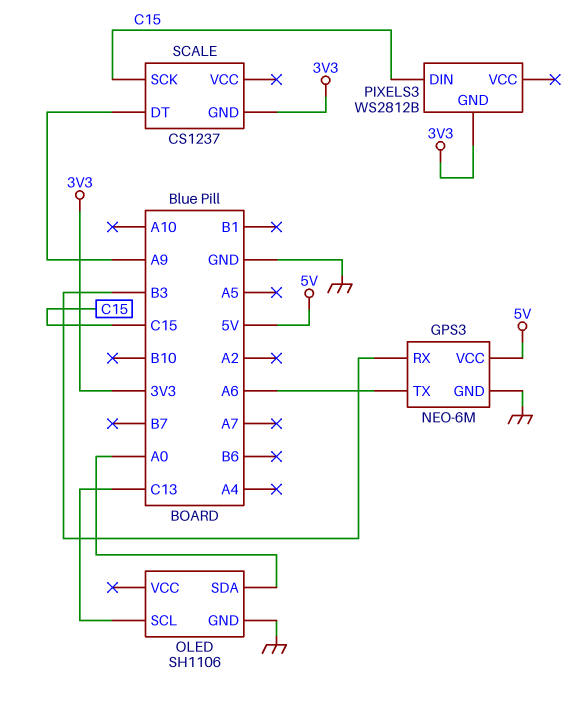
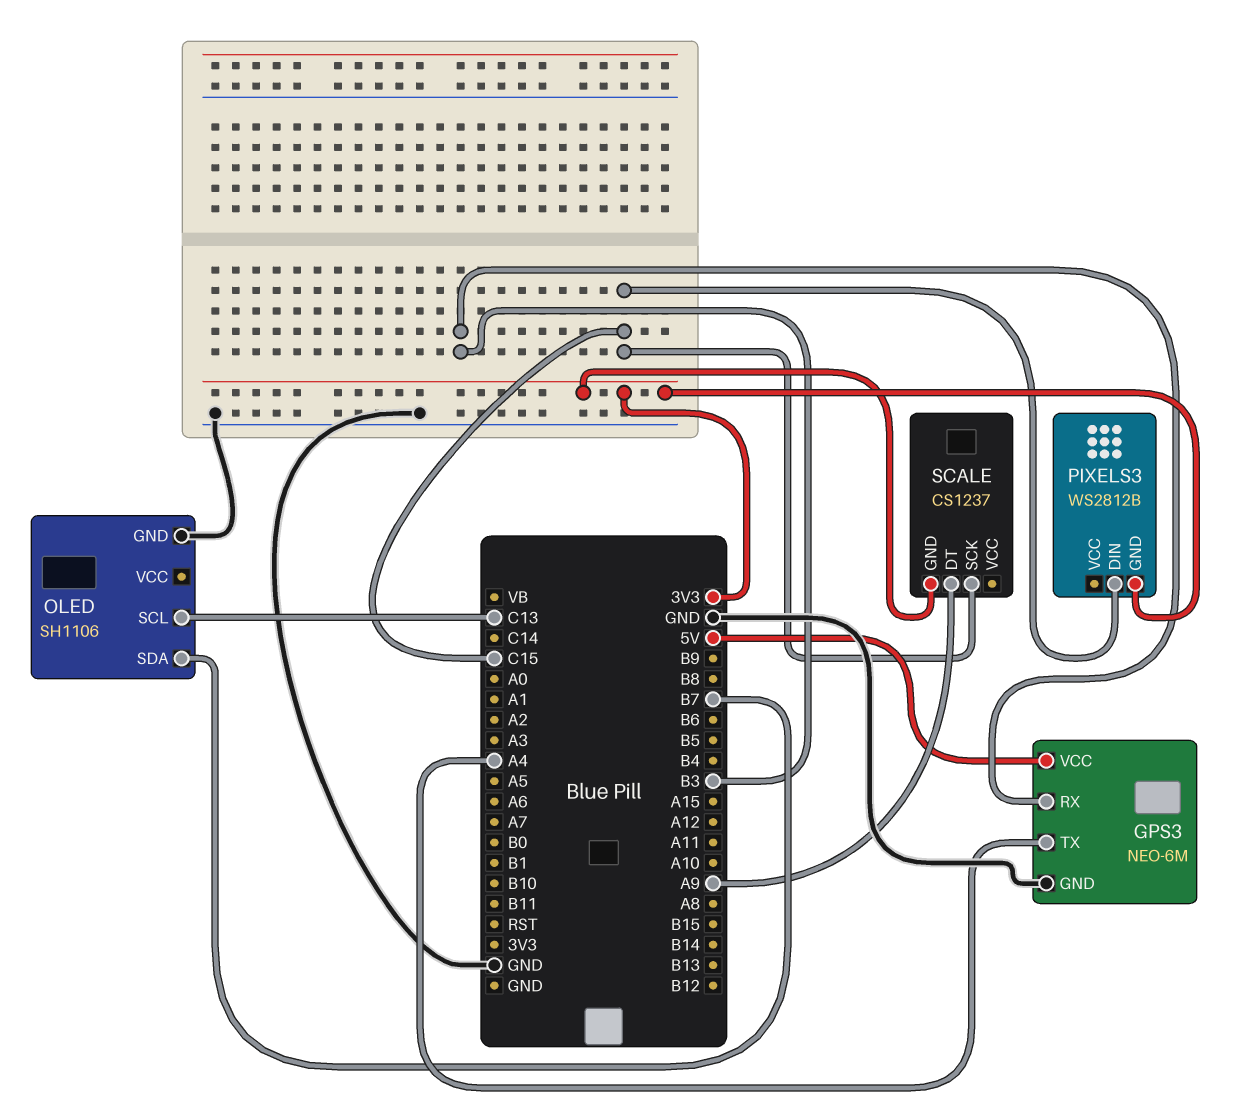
GPS3 pin TX: A6 -> A4
OLED pin SDA: A0 -> B7

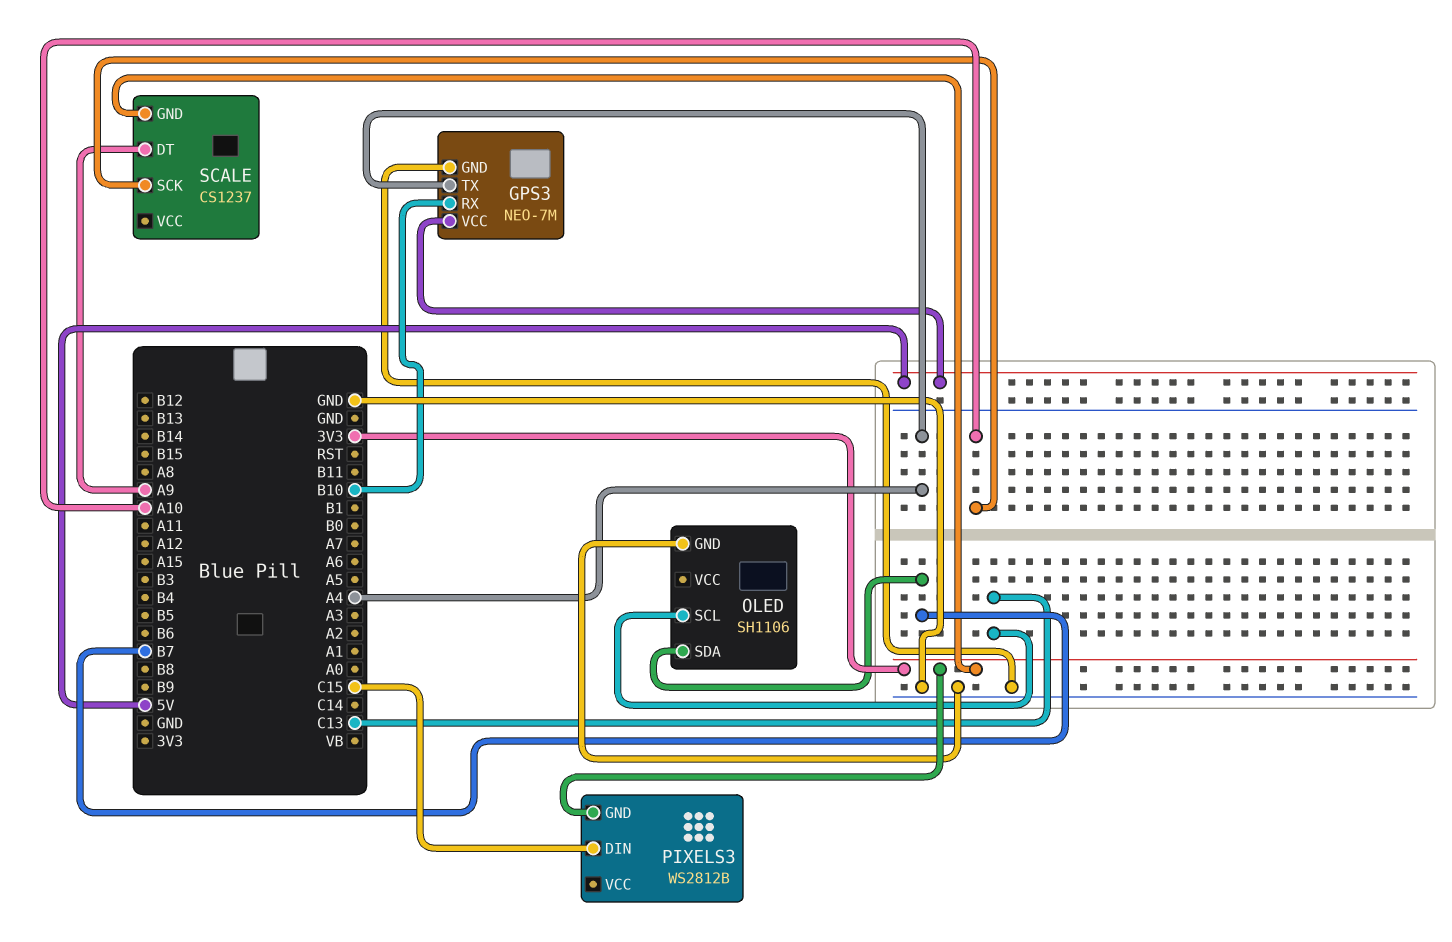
GPS3: NEO-6M -> NEO-7M
GPS3 pin RX: B3 -> B10
SCALE pin SCK: C15 -> A10

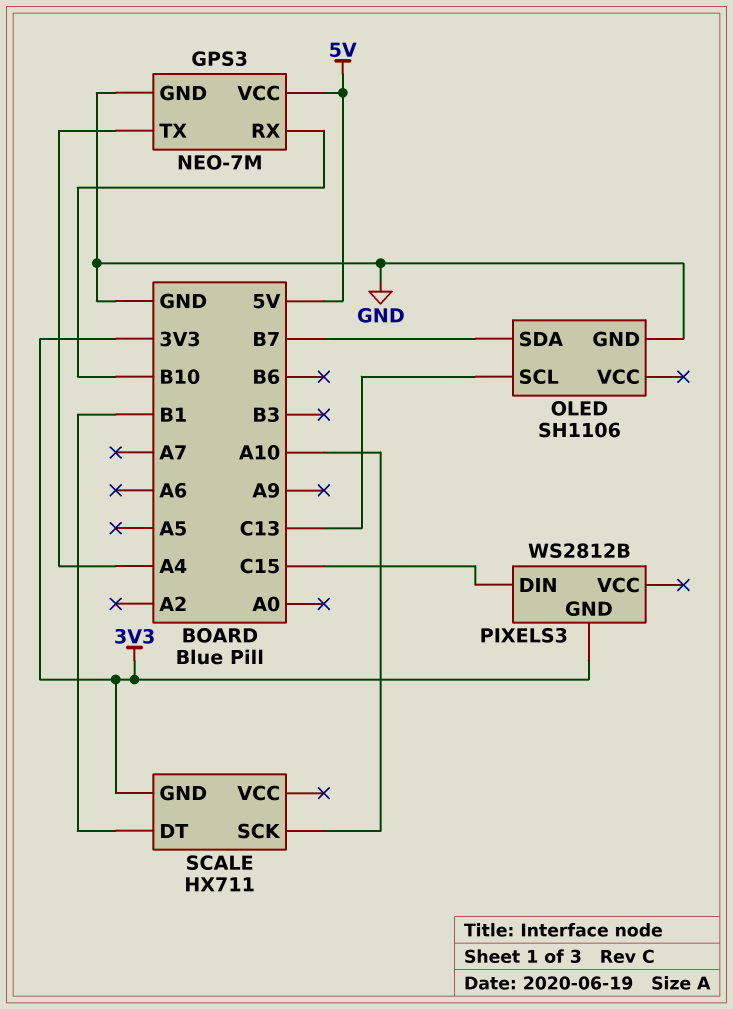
SCALE: CS1237 -> HX711
SCALE pin DT: A9 -> B1

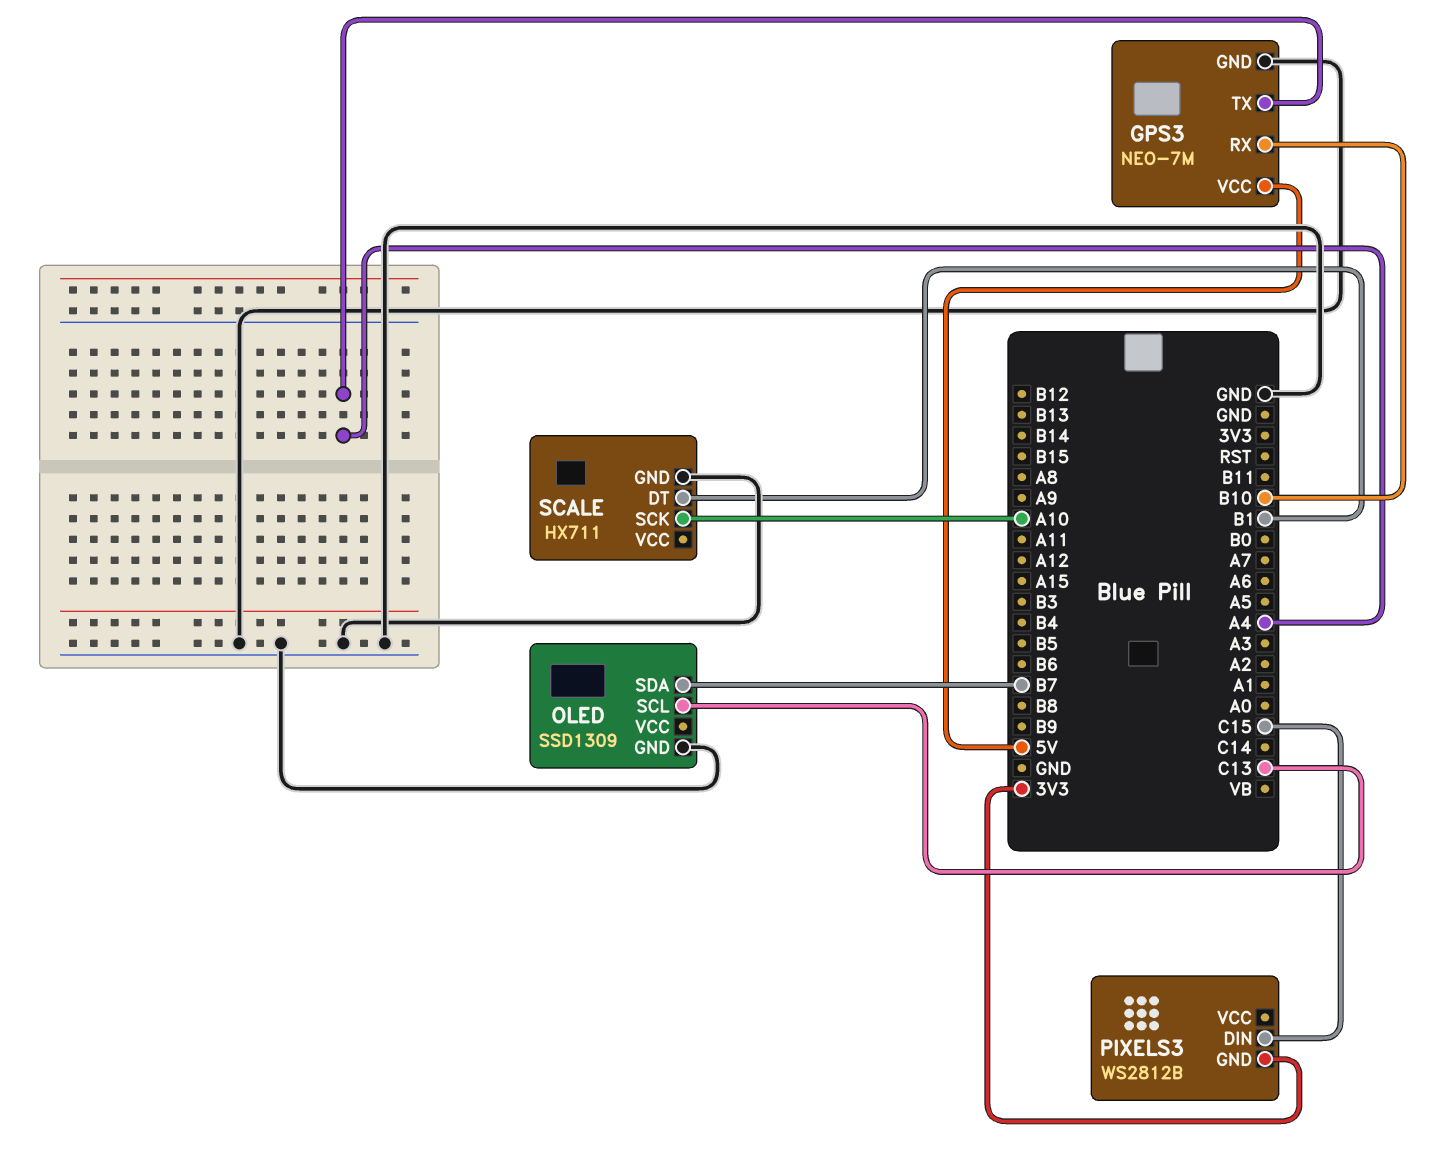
OLED: SH1106 -> SSD1309
SCALE pin GND: 3V3 -> GND

